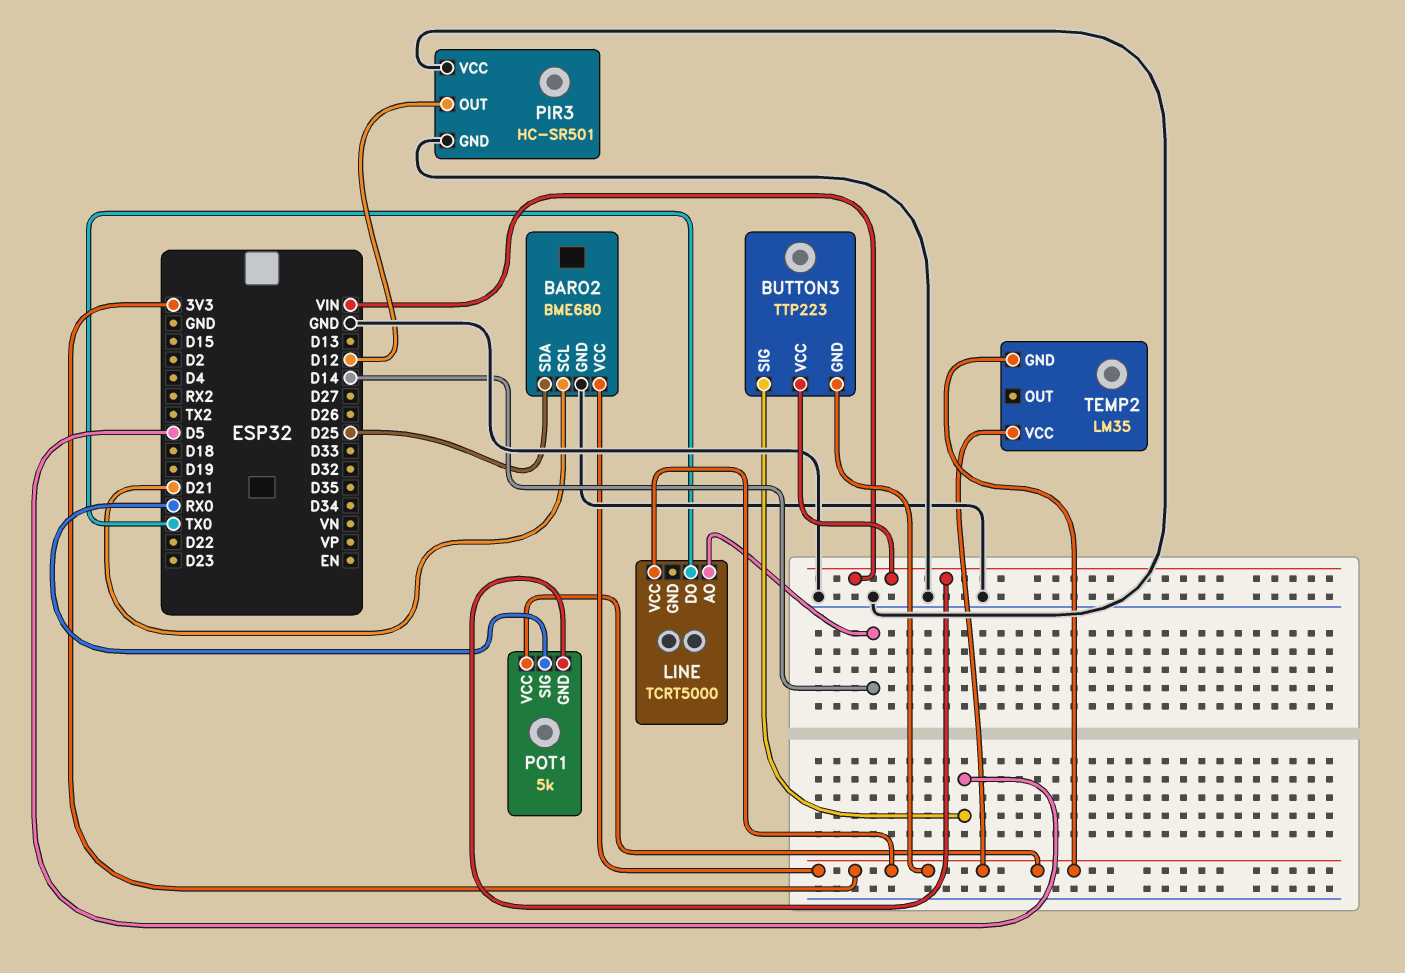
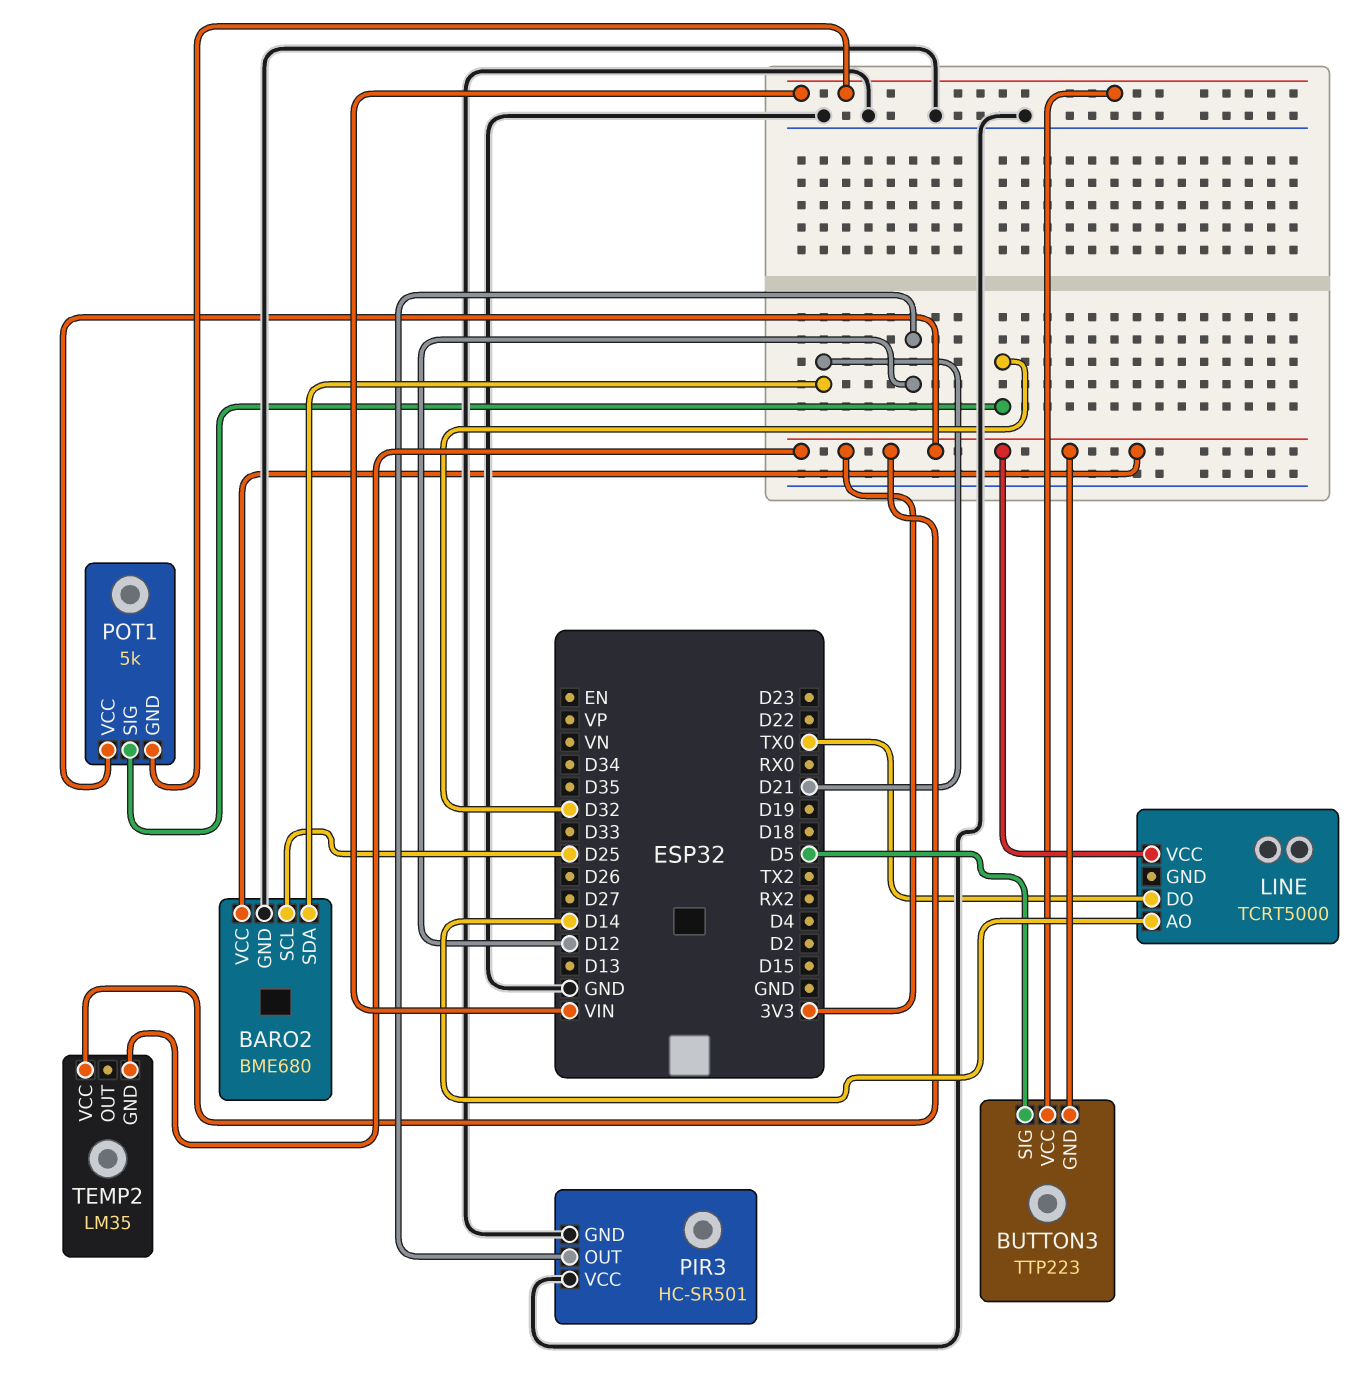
BARO2 pin SCL: D21 -> D25
BARO2 pin SDA: D25 -> D21
POT1 pin SIG: RX0 -> D32

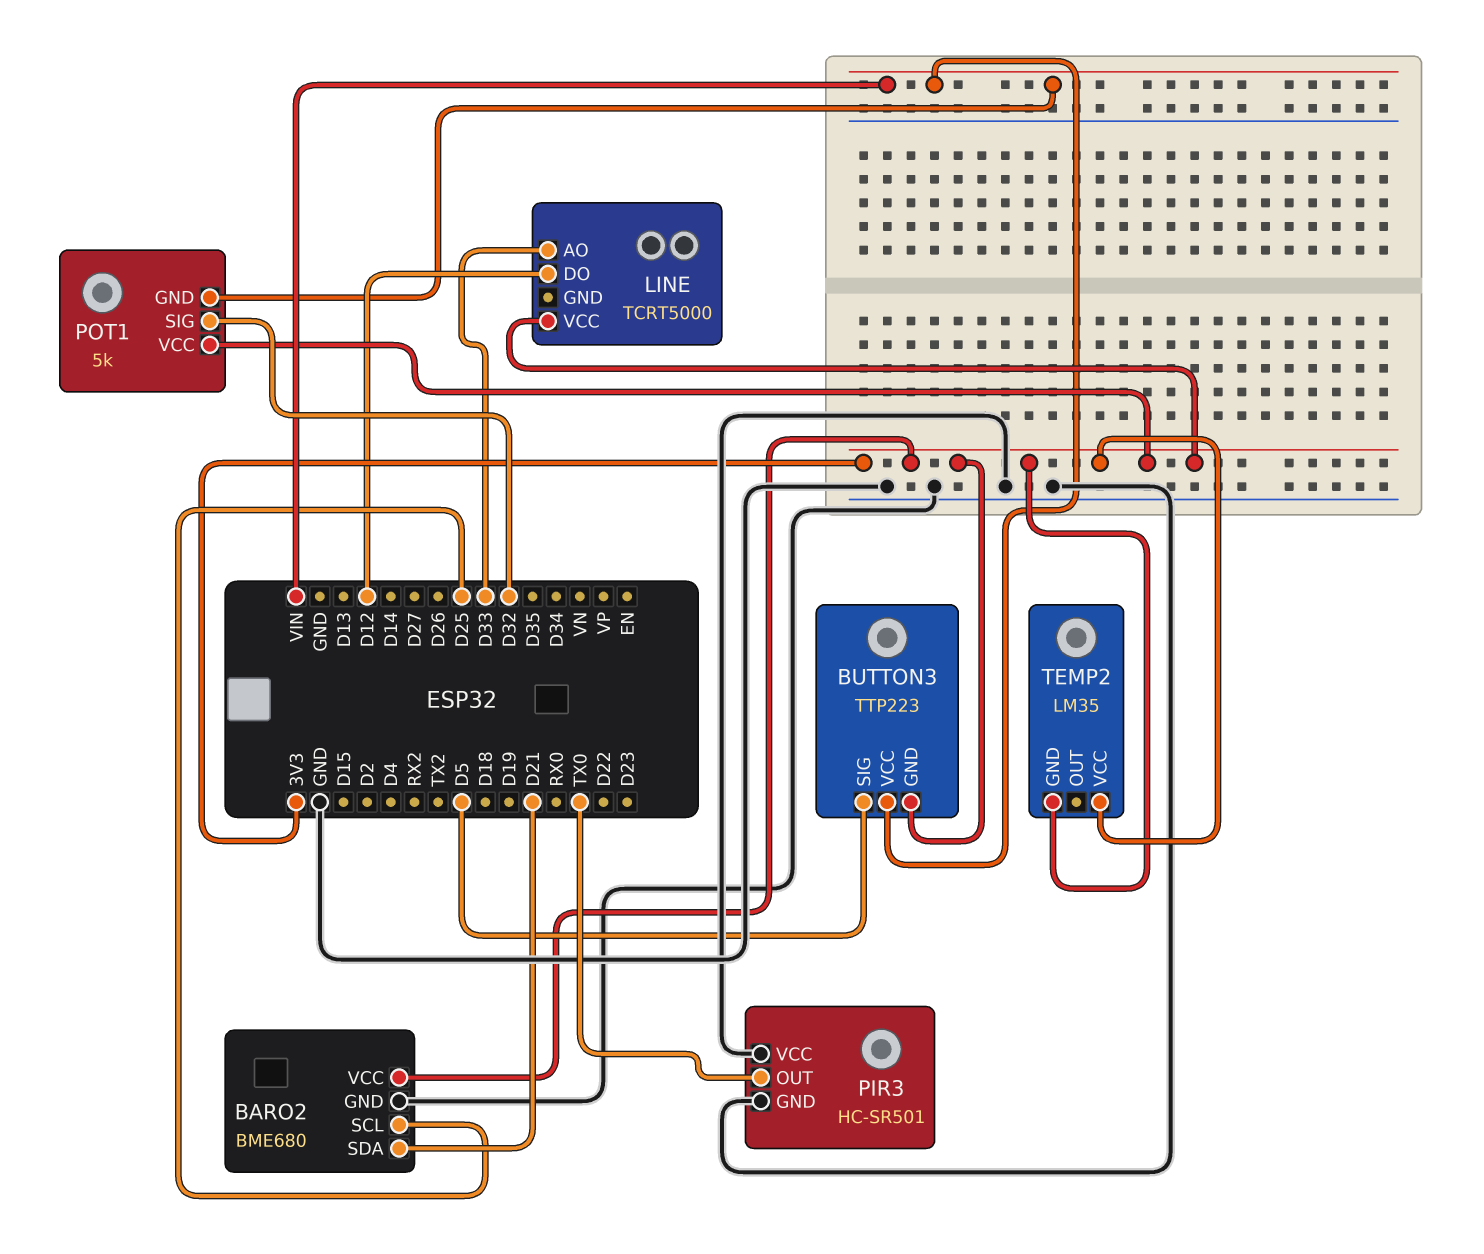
LINE pin AO: D14 -> D33
LINE pin DO: TX0 -> D12
PIR3 pin OUT: D12 -> TX0

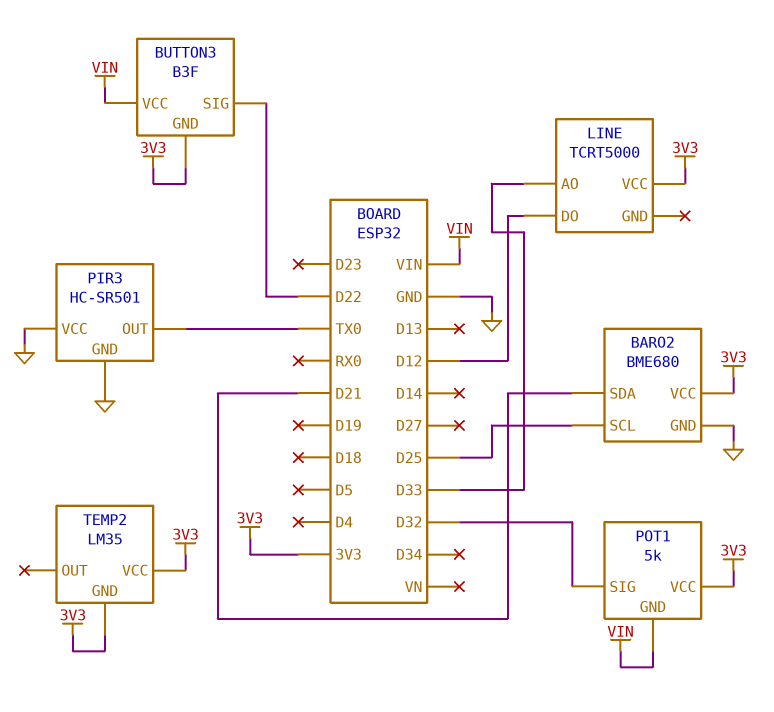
BUTTON3: TTP223 -> B3F
BUTTON3 pin SIG: D5 -> D22

